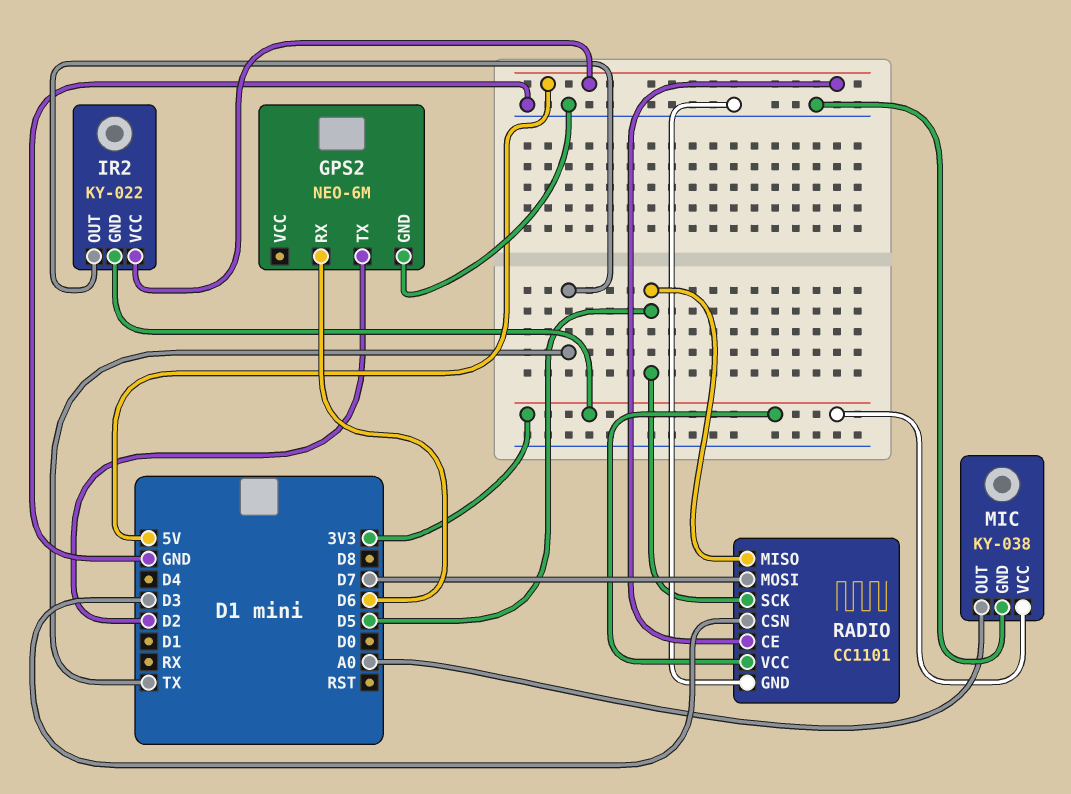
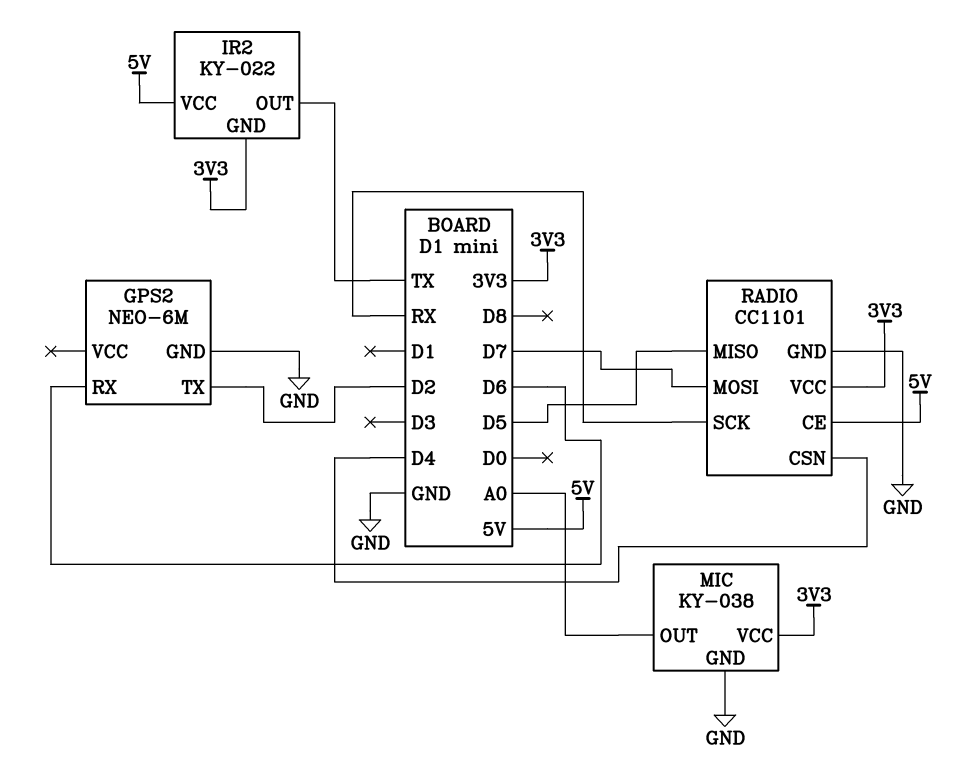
RADIO pin CSN: D3 -> D4
RADIO pin SCK: D5 -> RX

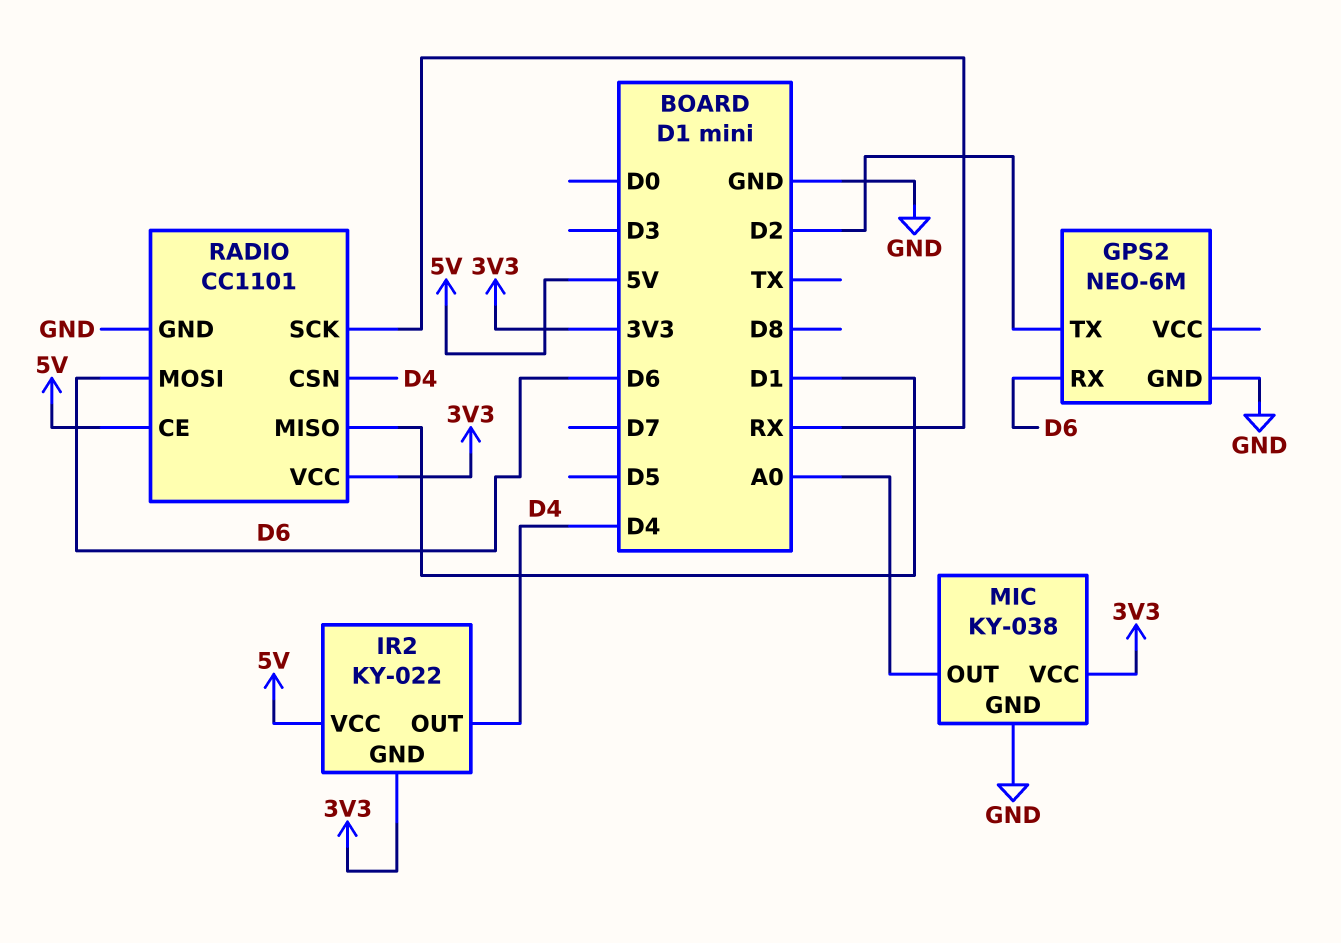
IR2 pin OUT: TX -> D4
RADIO pin MISO: D5 -> D1
RADIO pin MOSI: D7 -> D6

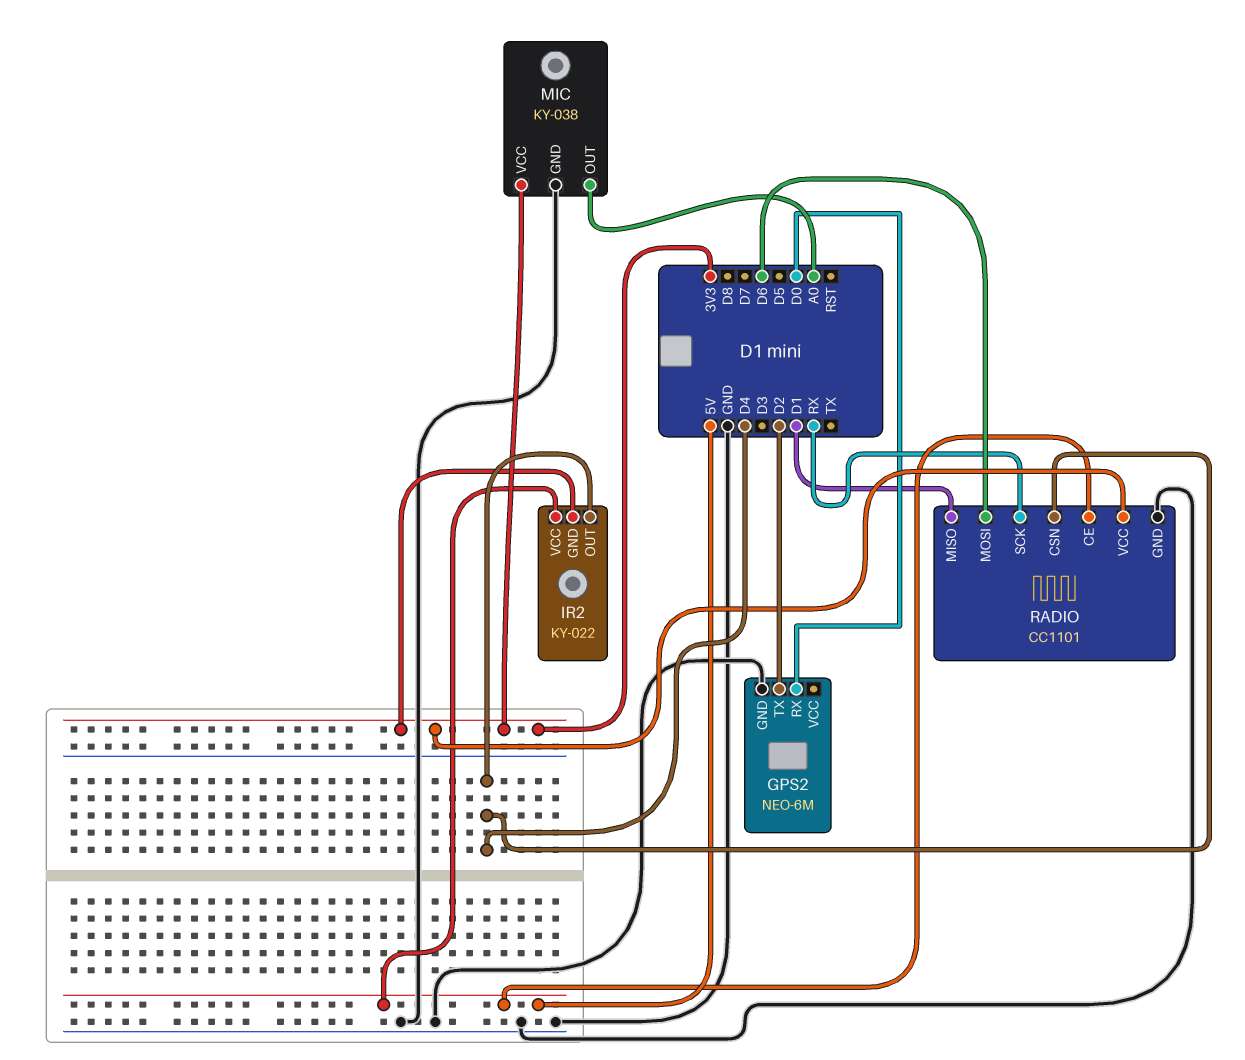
GPS2 pin RX: D6 -> D0

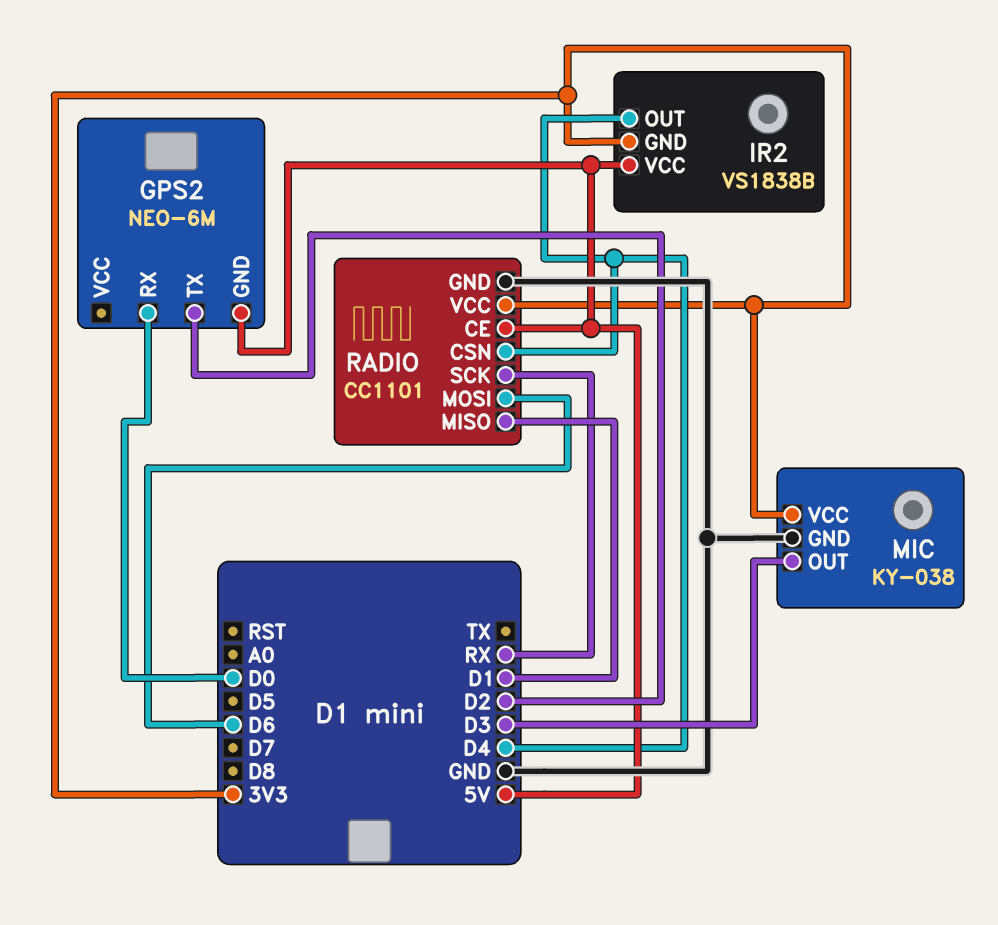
GPS2 pin GND: GND -> 5V
IR2: KY-022 -> VS1838B
MIC pin OUT: A0 -> D3

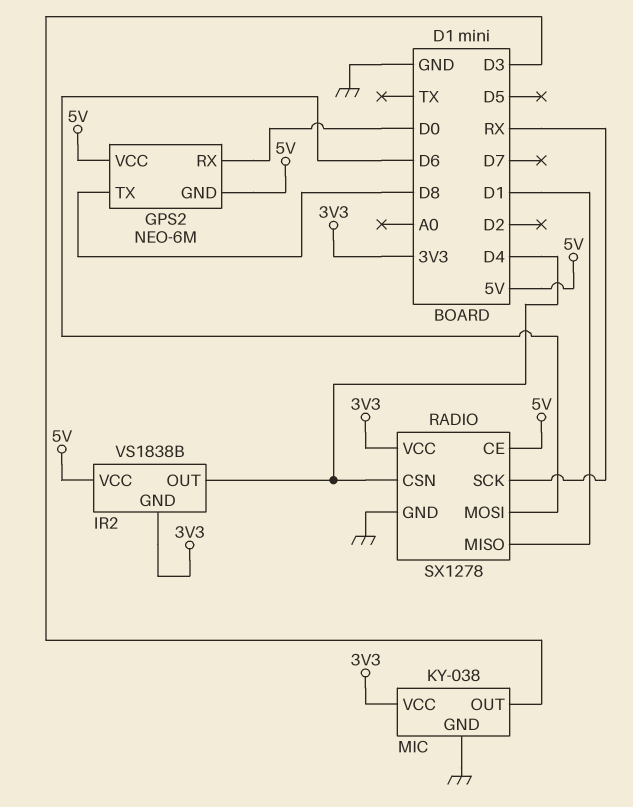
GPS2 pin TX: D2 -> D8
GPS2 pin VCC: none -> 5V
RADIO: CC1101 -> SX1278

